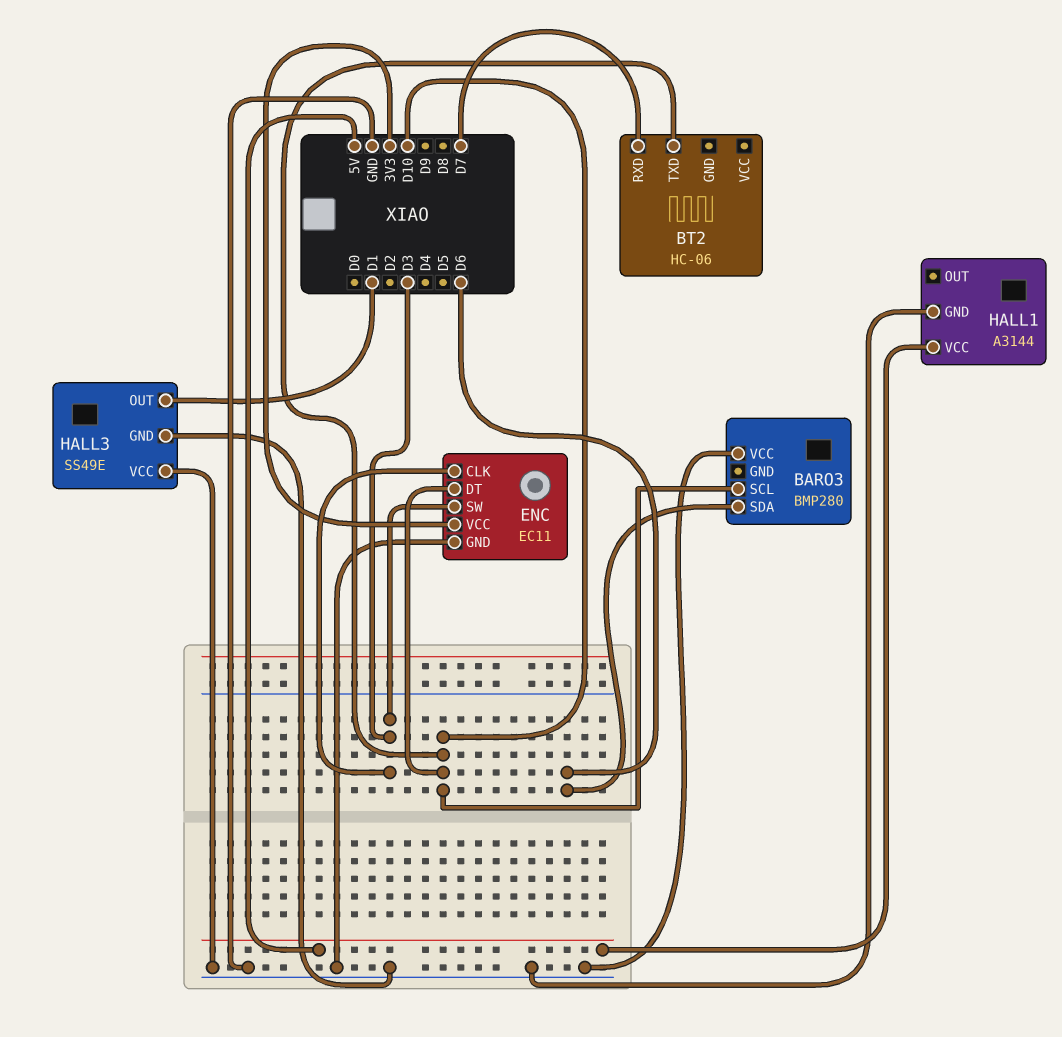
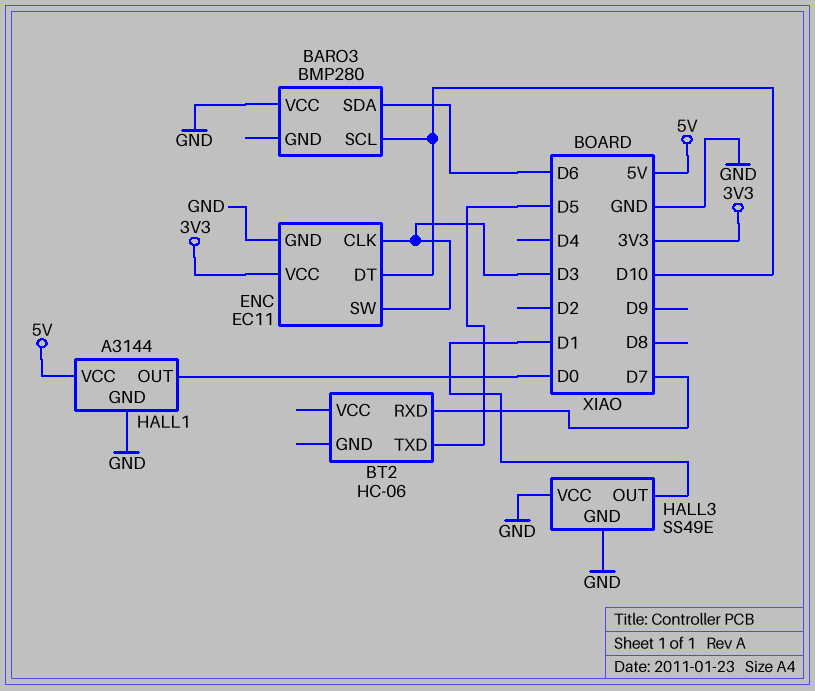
BT2 pin TXD: D10 -> D5
HALL1 pin OUT: none -> D0

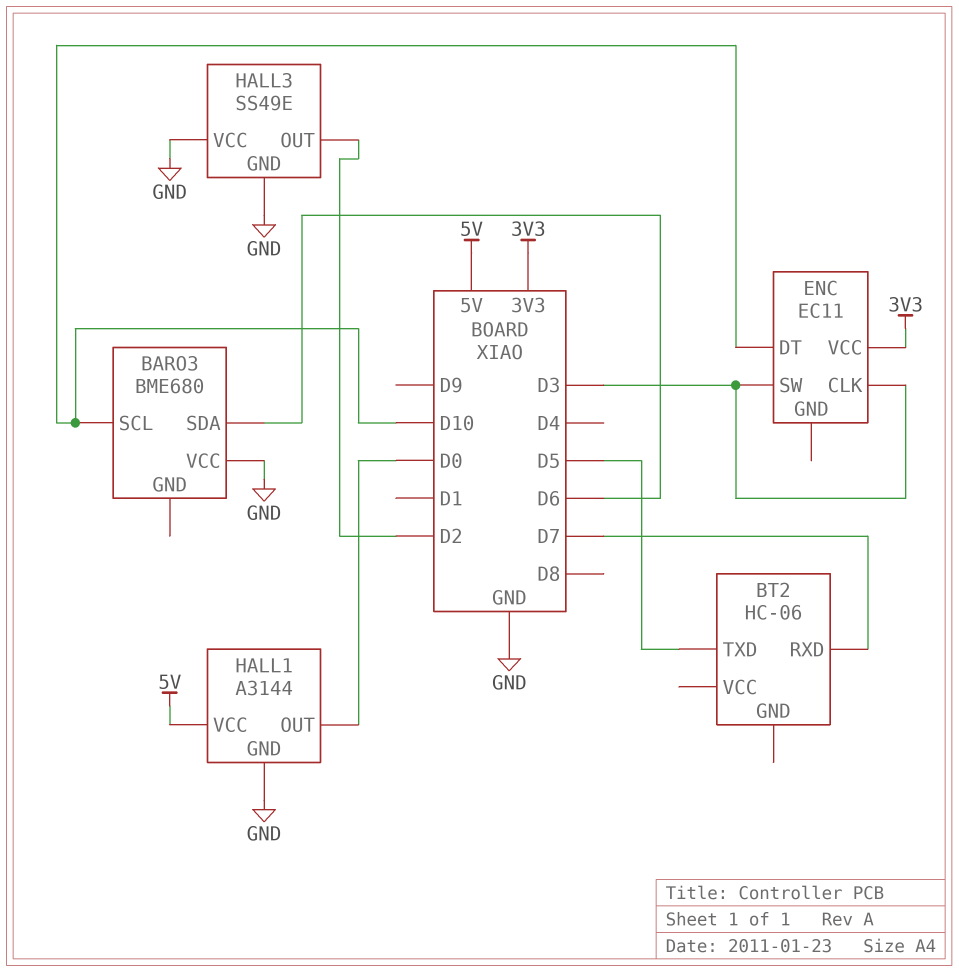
BARO3: BMP280 -> BME680
ENC pin GND: GND -> none
HALL3 pin OUT: D1 -> D2

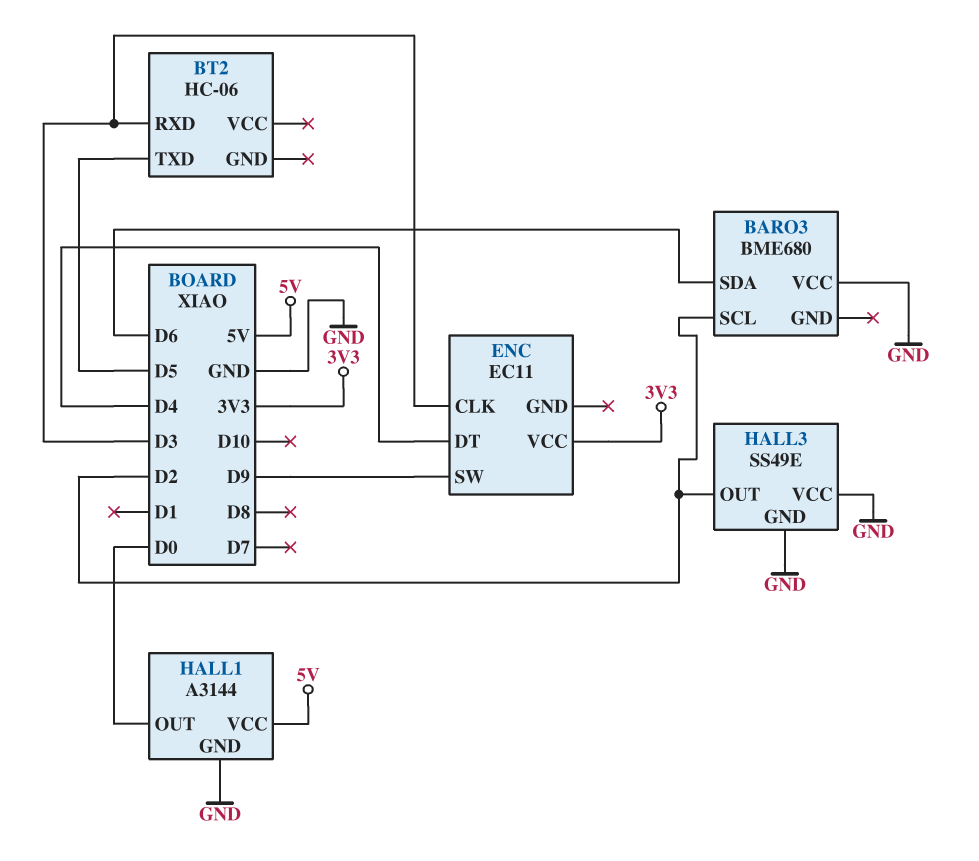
BARO3 pin SCL: D10 -> D2
BT2 pin RXD: D7 -> D3
ENC pin DT: D10 -> D4
ENC pin SW: D3 -> D9

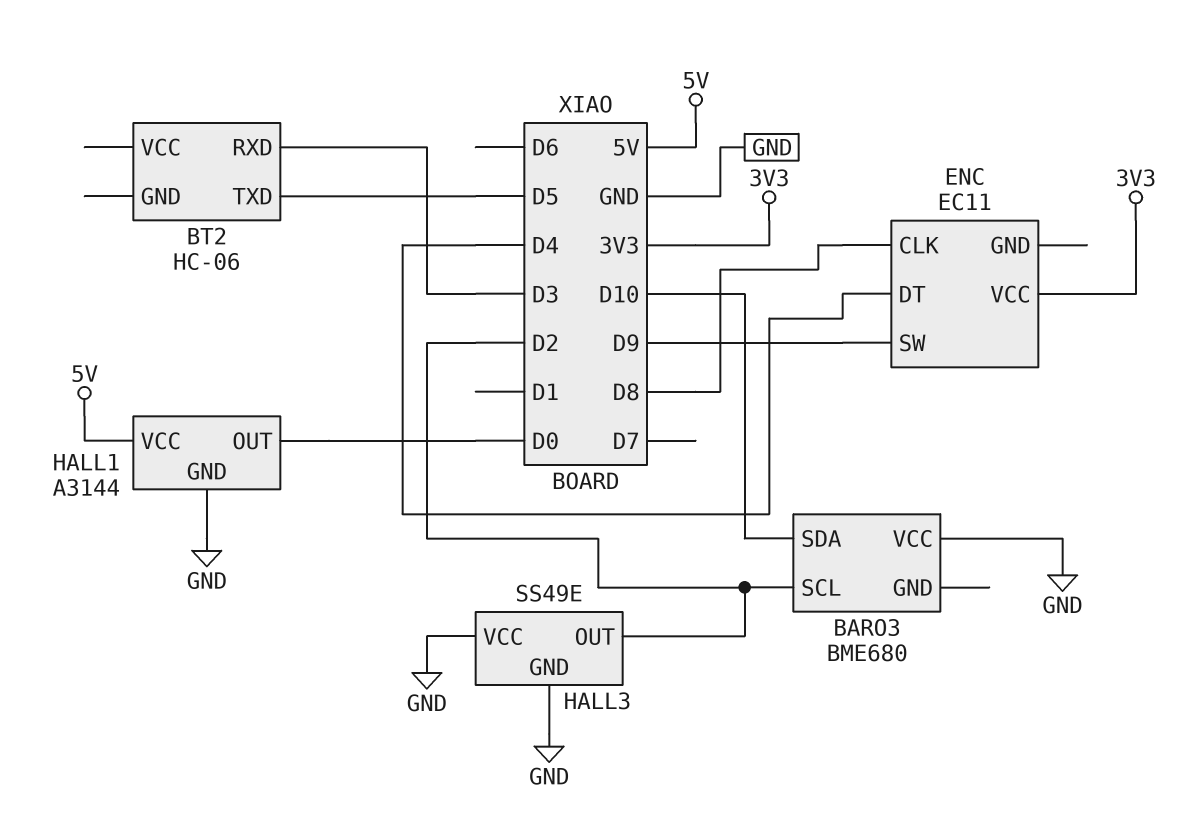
BARO3 pin SDA: D6 -> D10
ENC pin CLK: D3 -> D8

